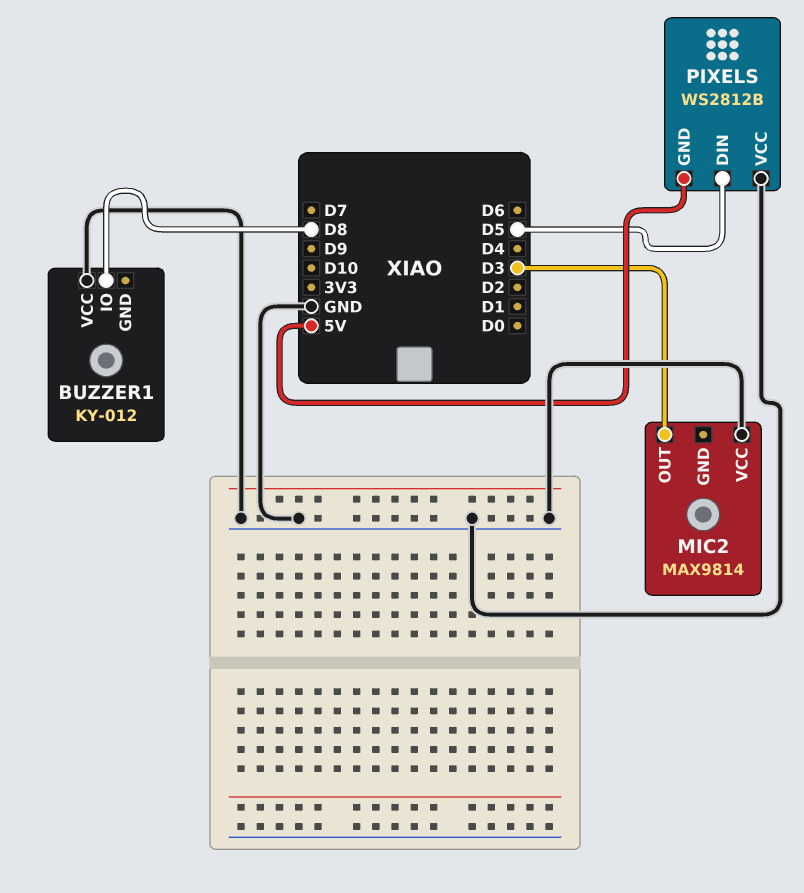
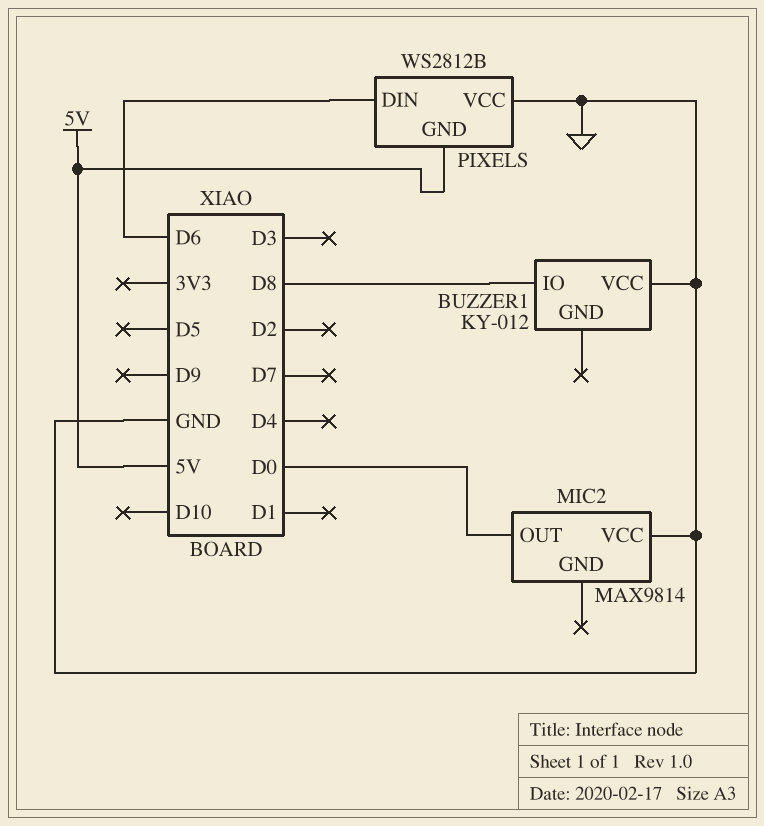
MIC2 pin OUT: D3 -> D0
PIXELS pin DIN: D5 -> D6

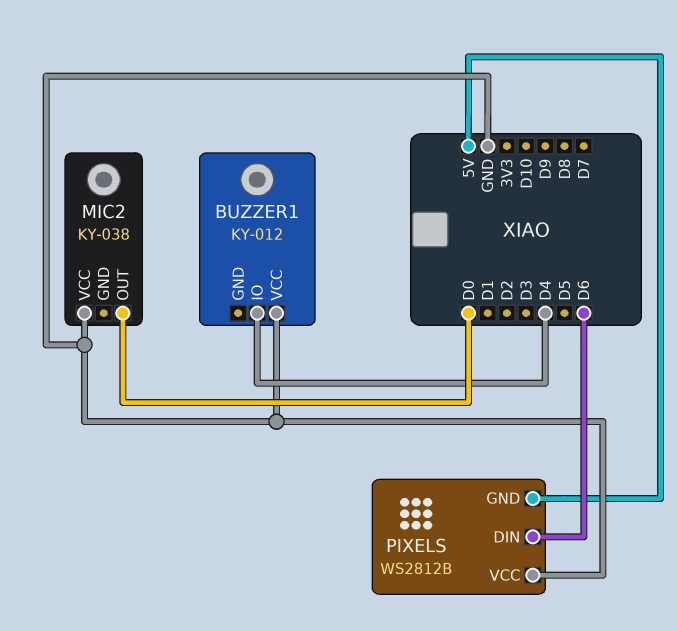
BUZZER1 pin IO: D8 -> D4
MIC2: MAX9814 -> KY-038

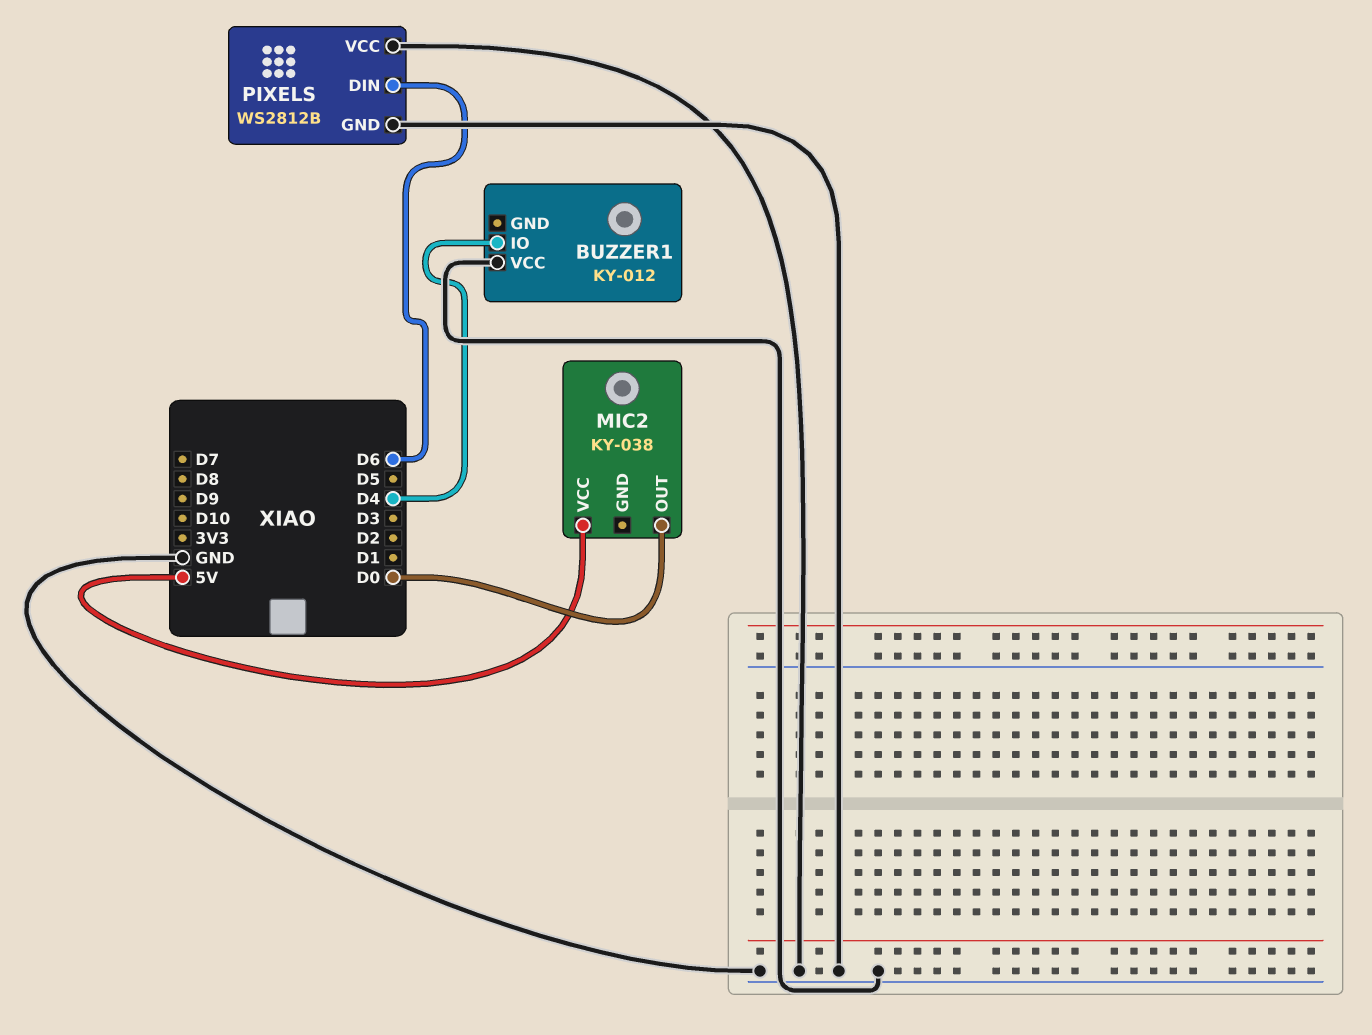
MIC2 pin VCC: GND -> 5V
PIXELS pin GND: 5V -> GND

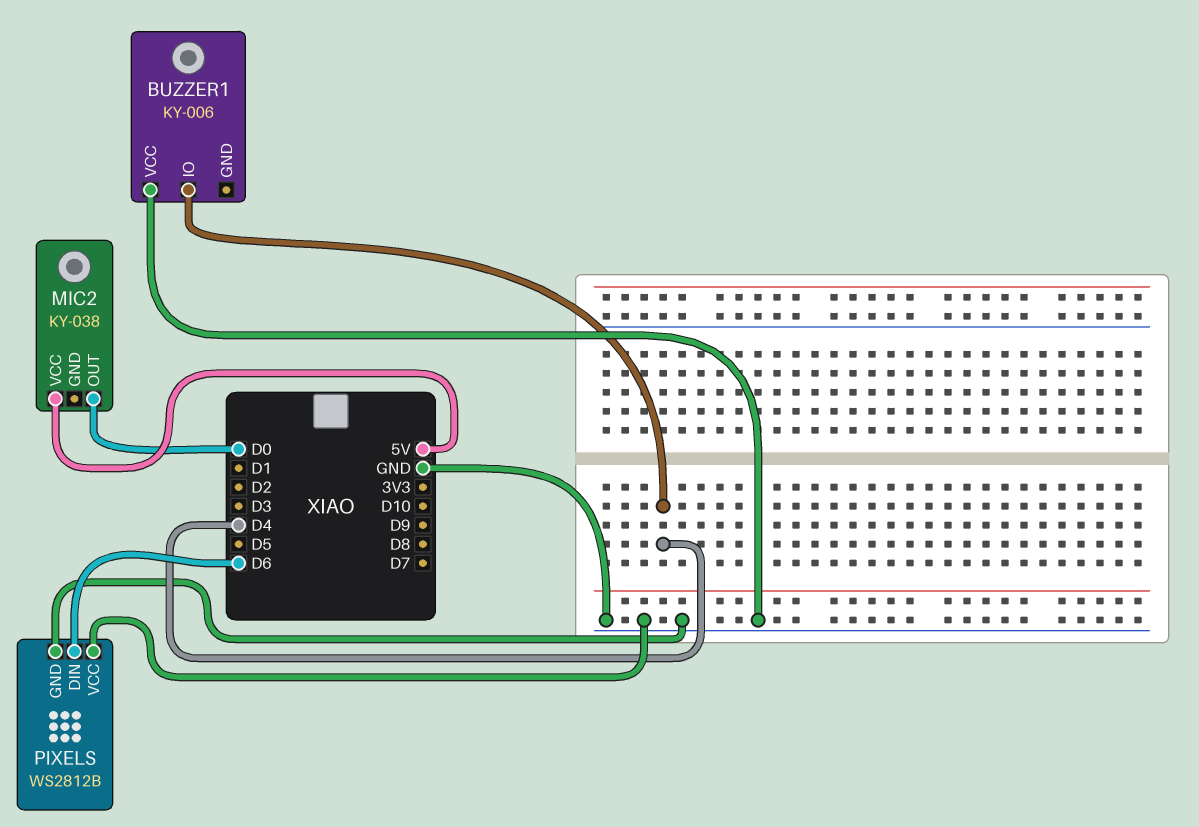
BUZZER1: KY-012 -> KY-006

